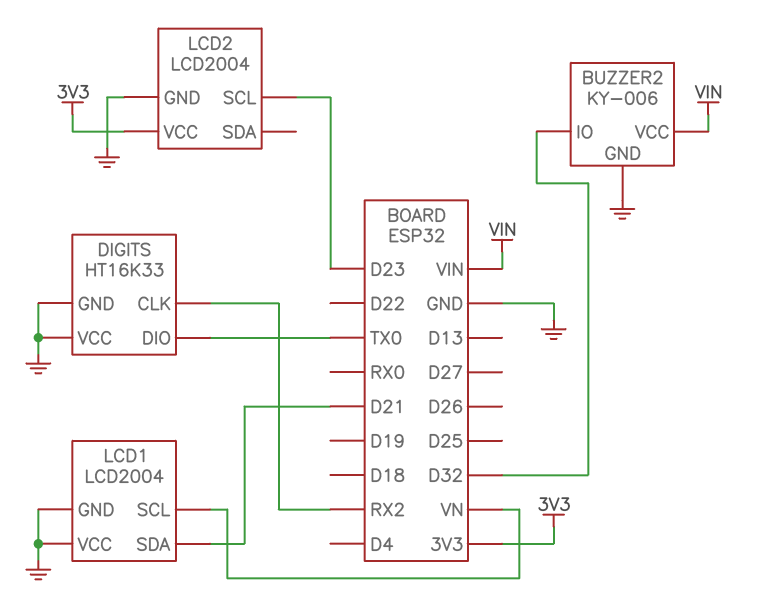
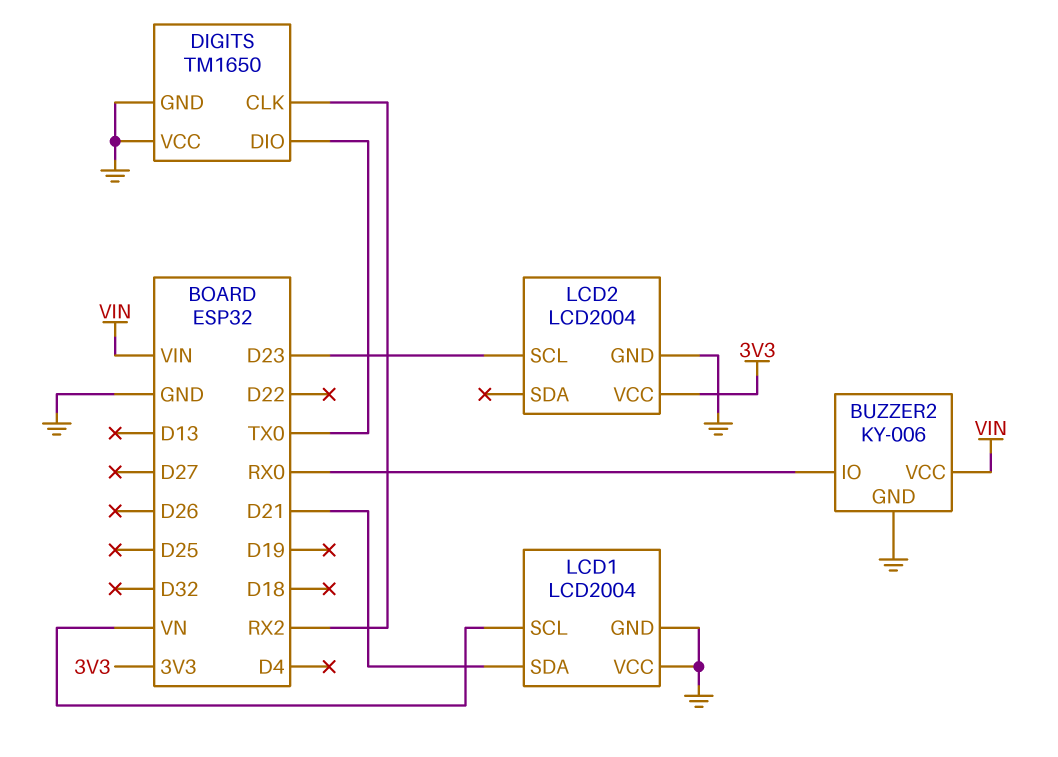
BUZZER2 pin IO: D32 -> RX0
DIGITS: HT16K33 -> TM1650

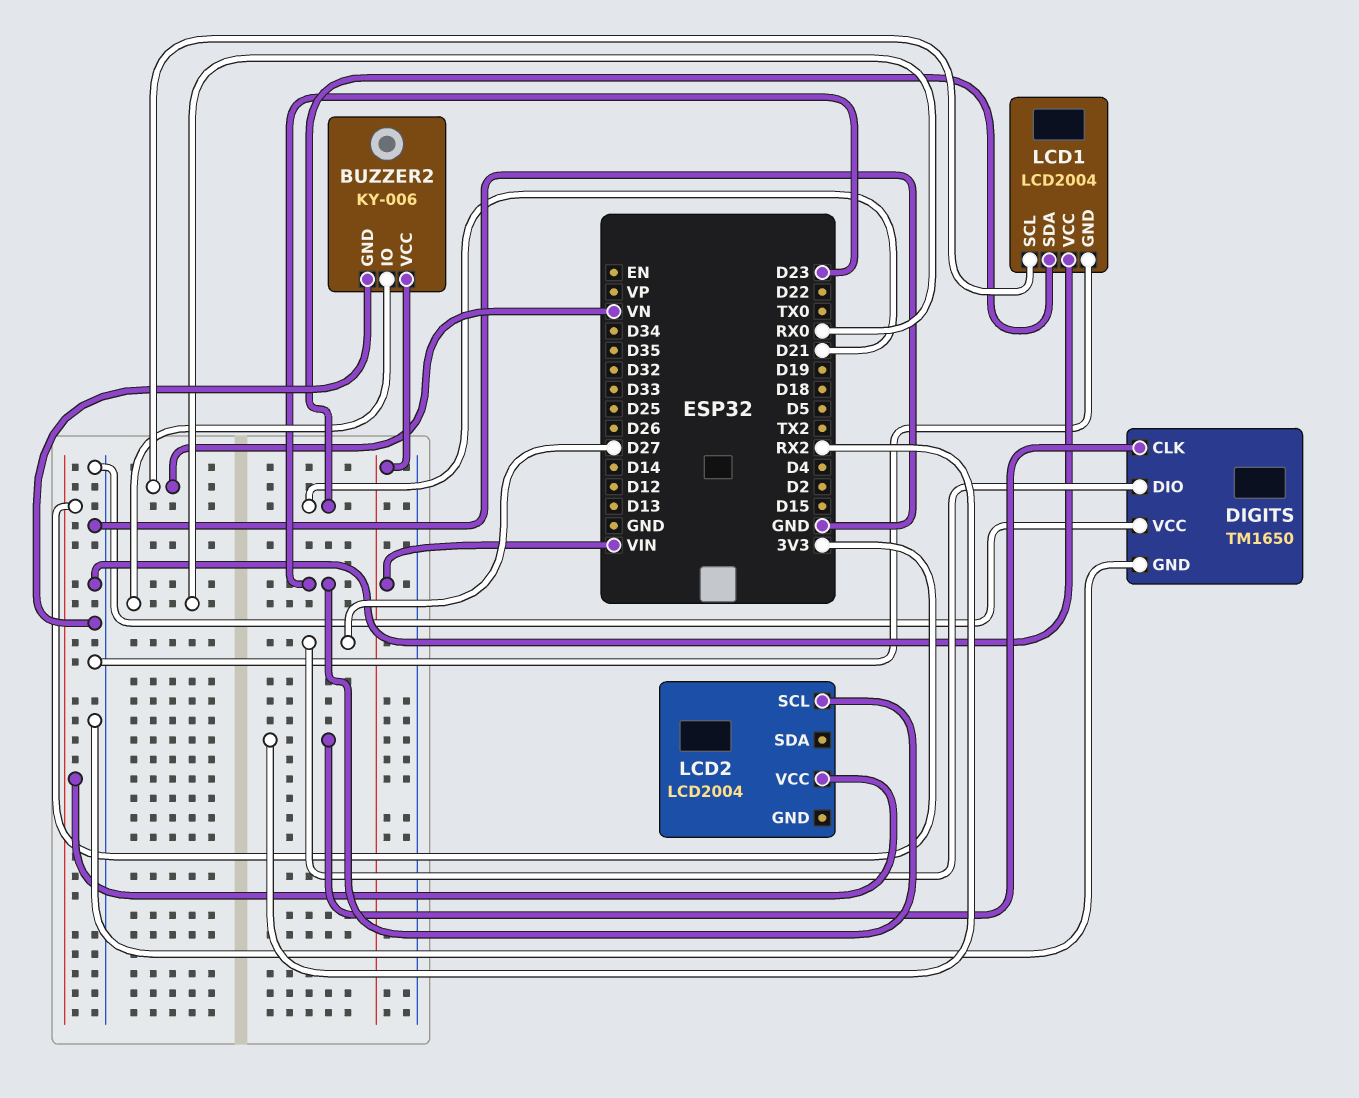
DIGITS pin DIO: TX0 -> D27
LCD2 pin GND: GND -> none

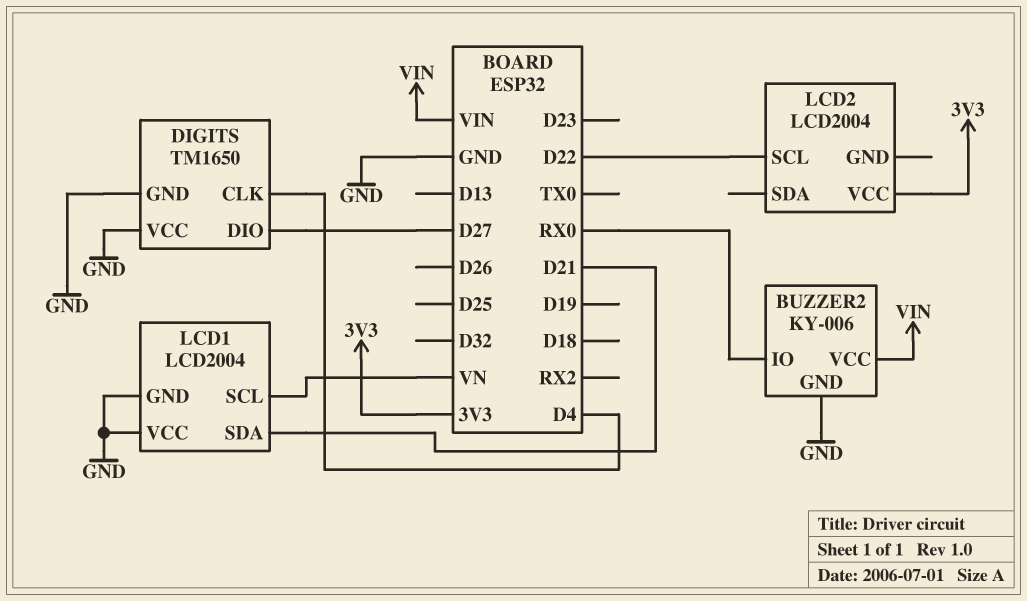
DIGITS pin CLK: RX2 -> D4
LCD2 pin SCL: D23 -> D22

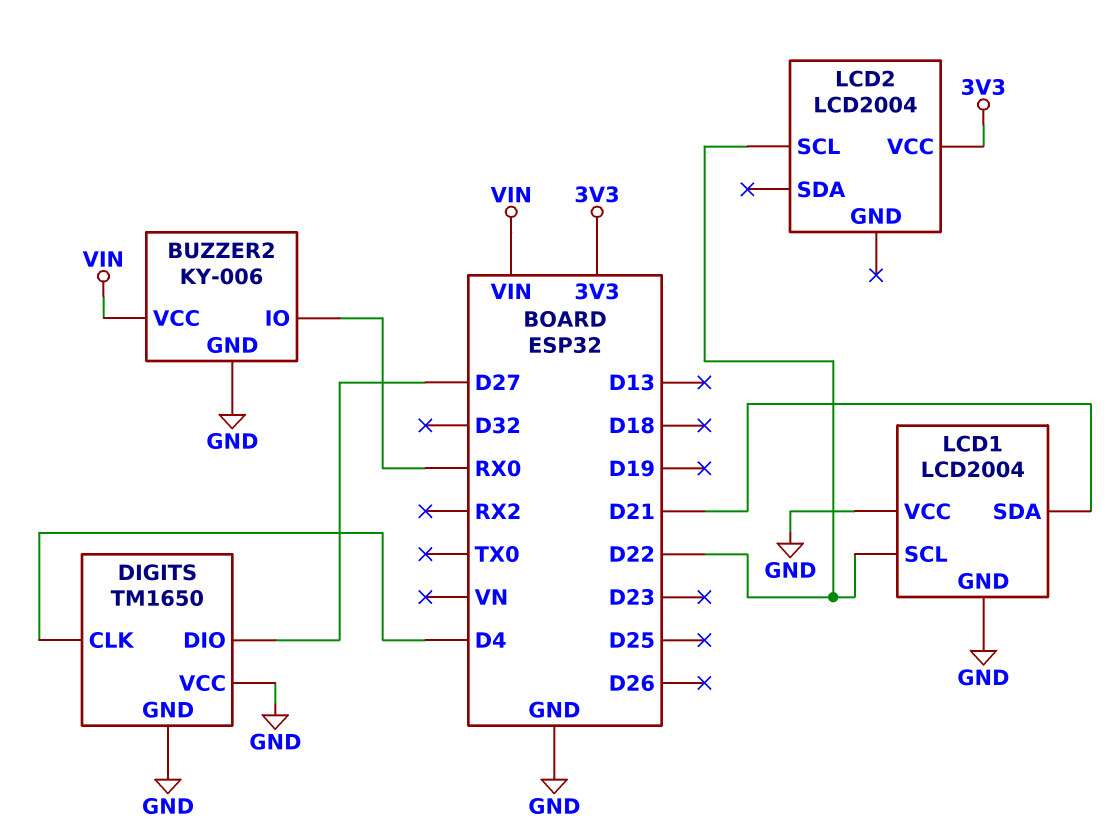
LCD1 pin SCL: VN -> D22

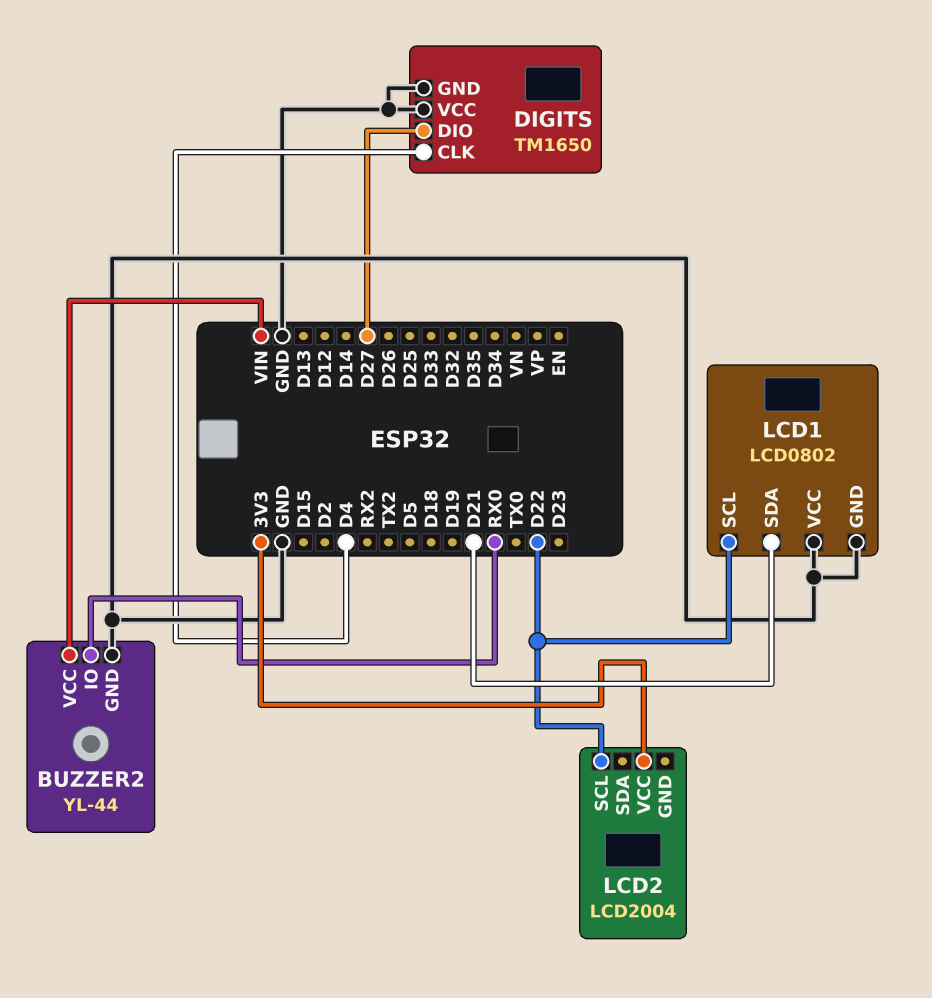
BUZZER2: KY-006 -> YL-44
LCD1: LCD2004 -> LCD0802

